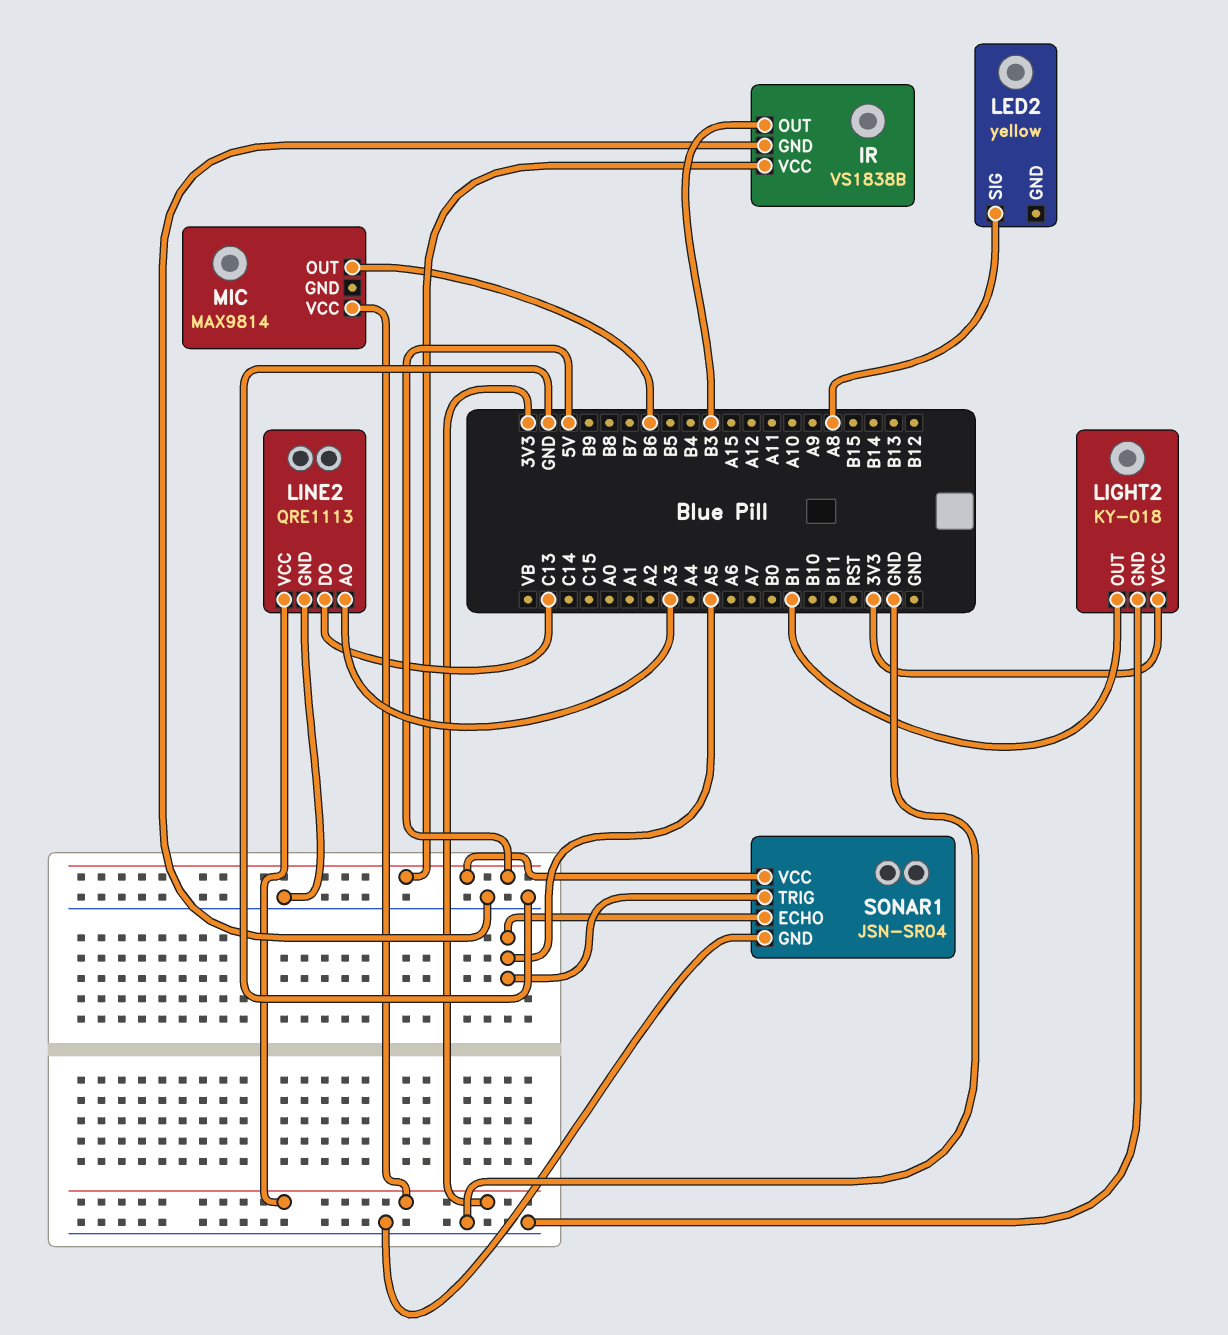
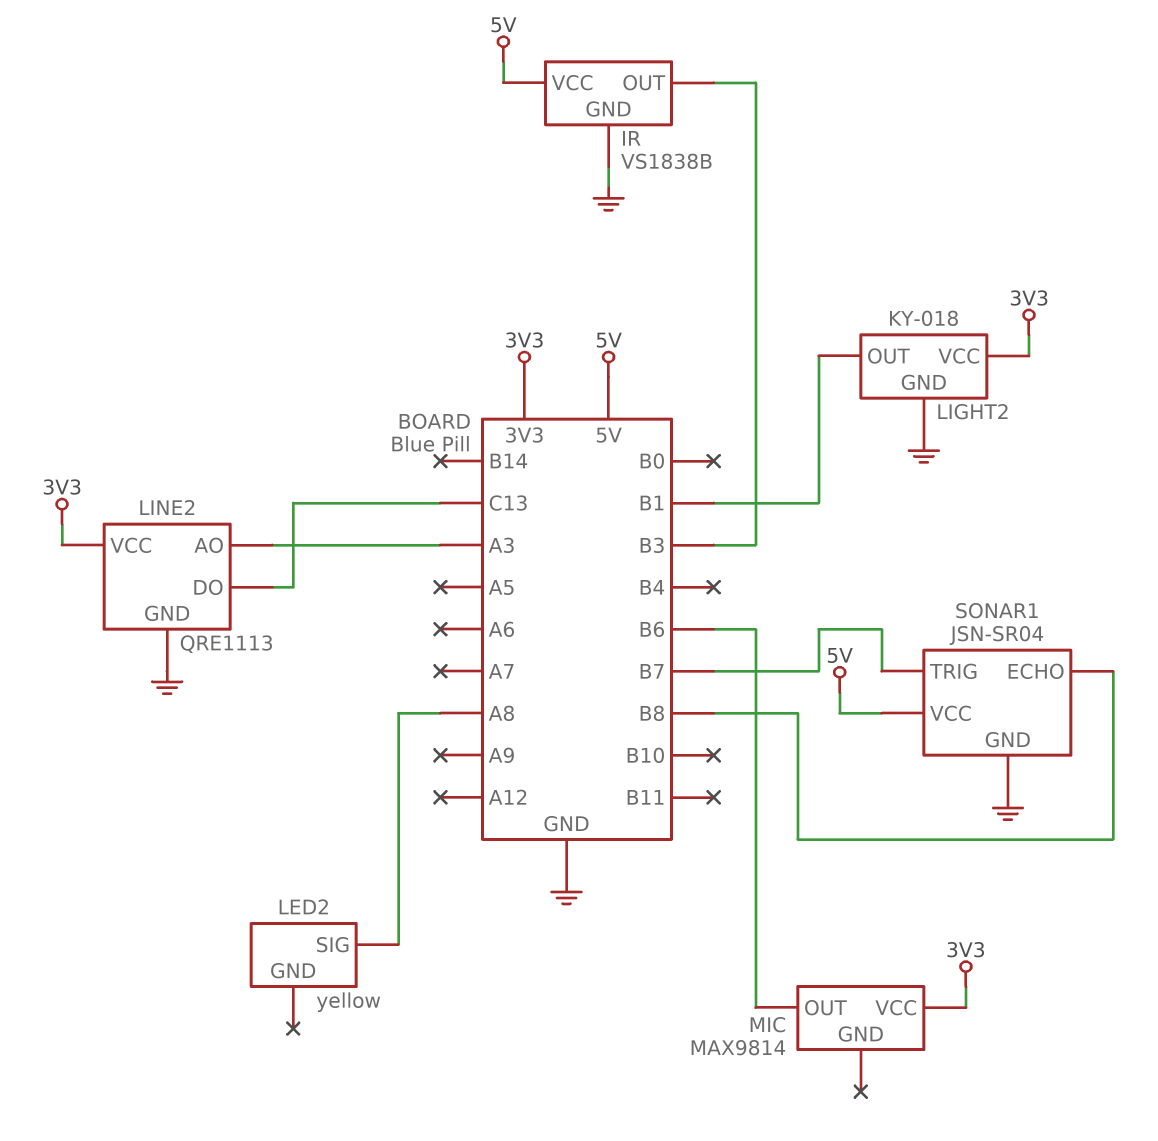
SONAR1 pin ECHO: A5 -> B8
SONAR1 pin TRIG: A5 -> B7

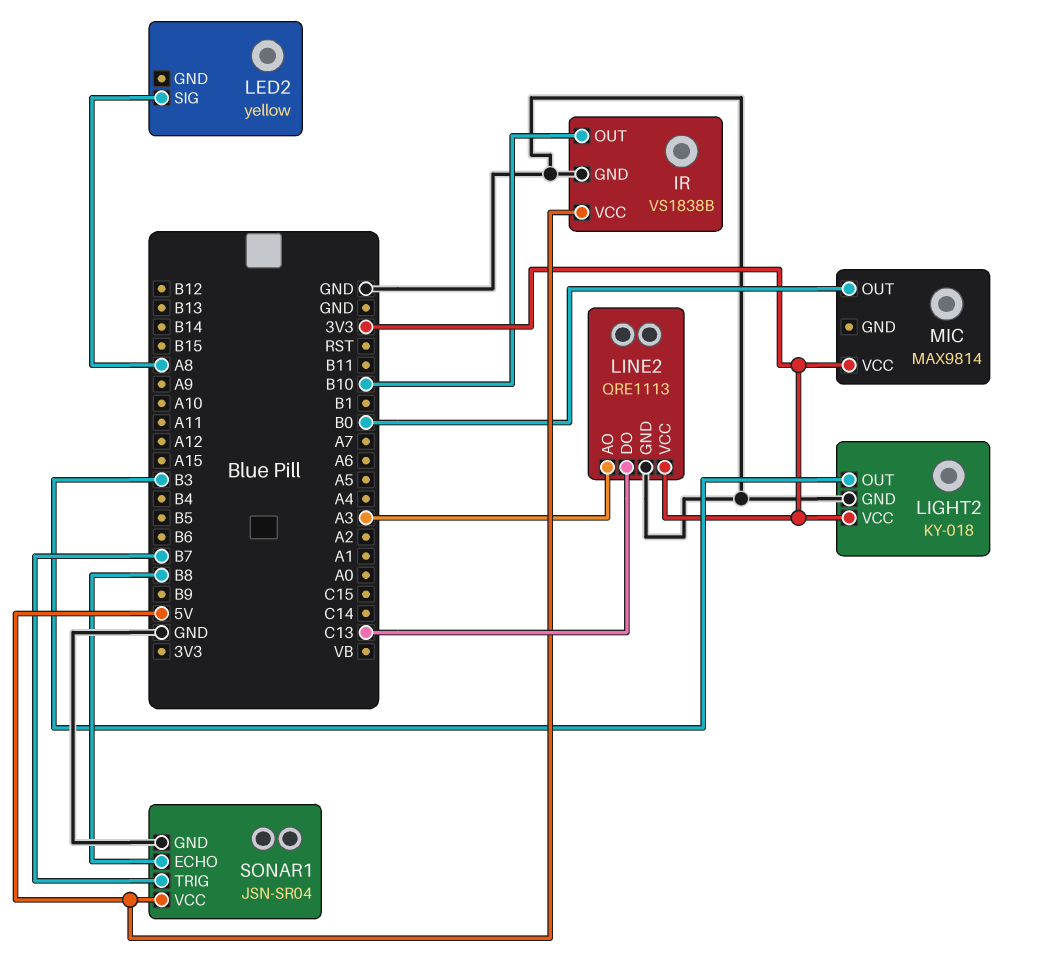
IR pin OUT: B3 -> B10
LIGHT2 pin OUT: B1 -> B3
MIC pin OUT: B6 -> B0

